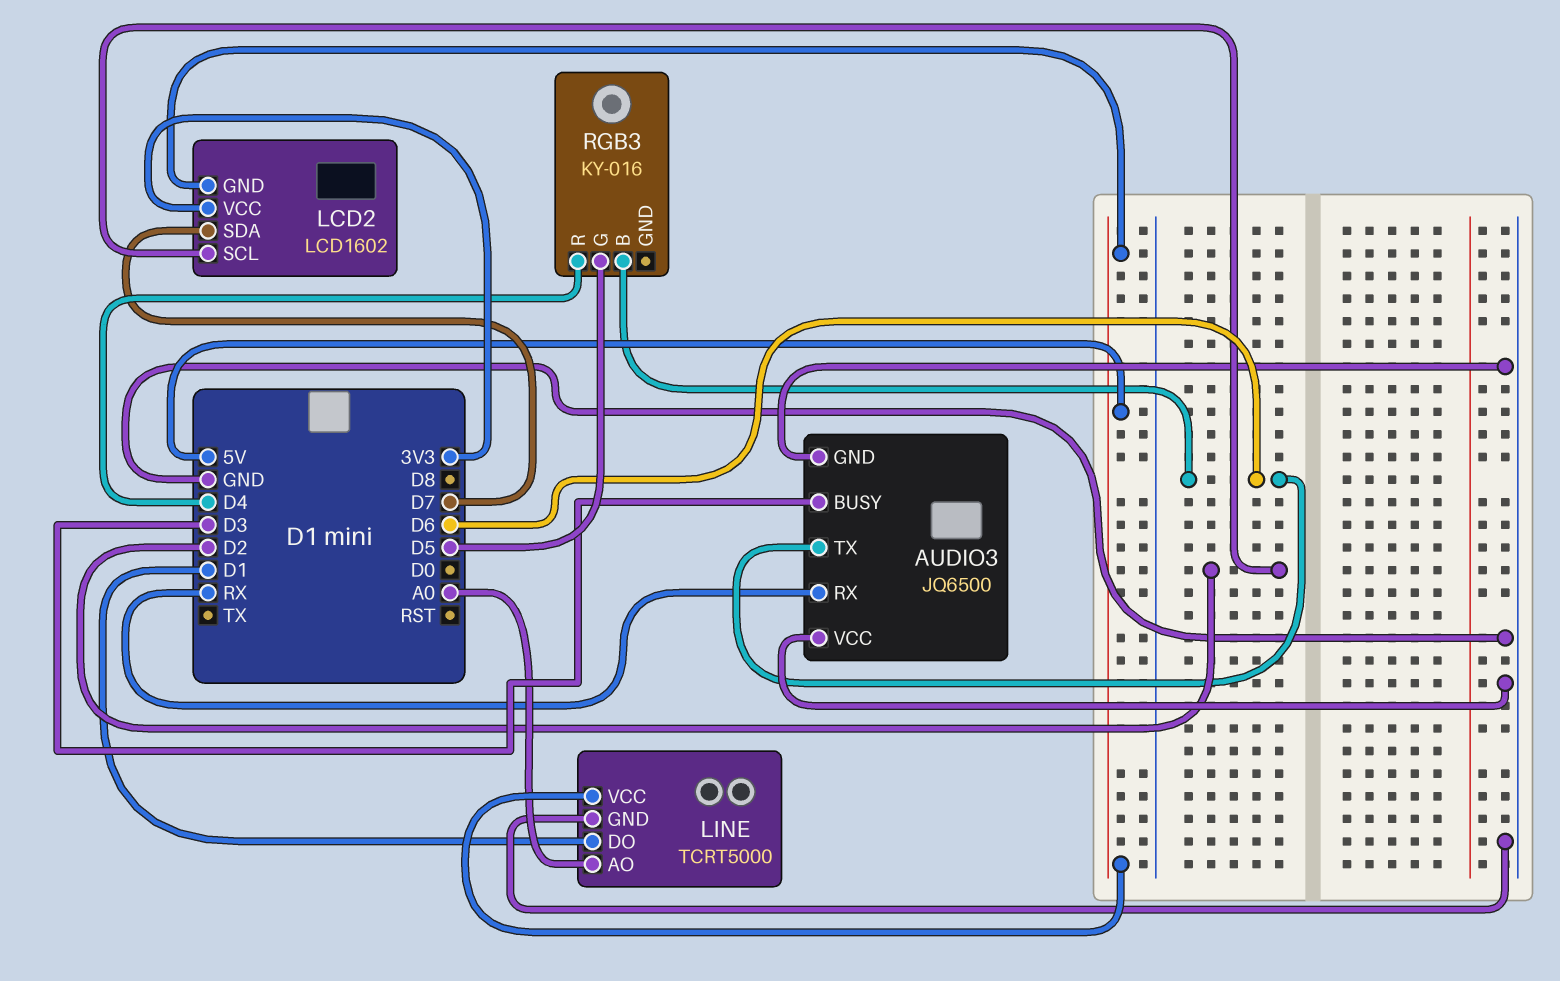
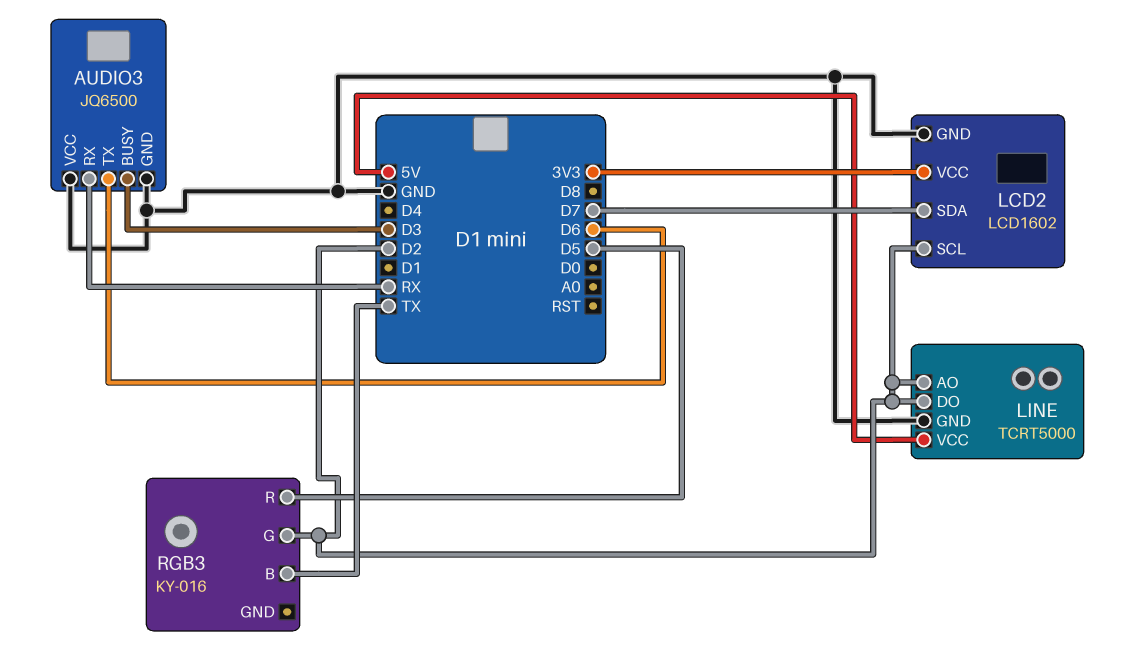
LCD2 pin GND: 5V -> GND
LINE pin AO: A0 -> D2
LINE pin DO: D1 -> D2
RGB3 pin B: D6 -> TX
RGB3 pin G: D5 -> D2
RGB3 pin R: D4 -> D5

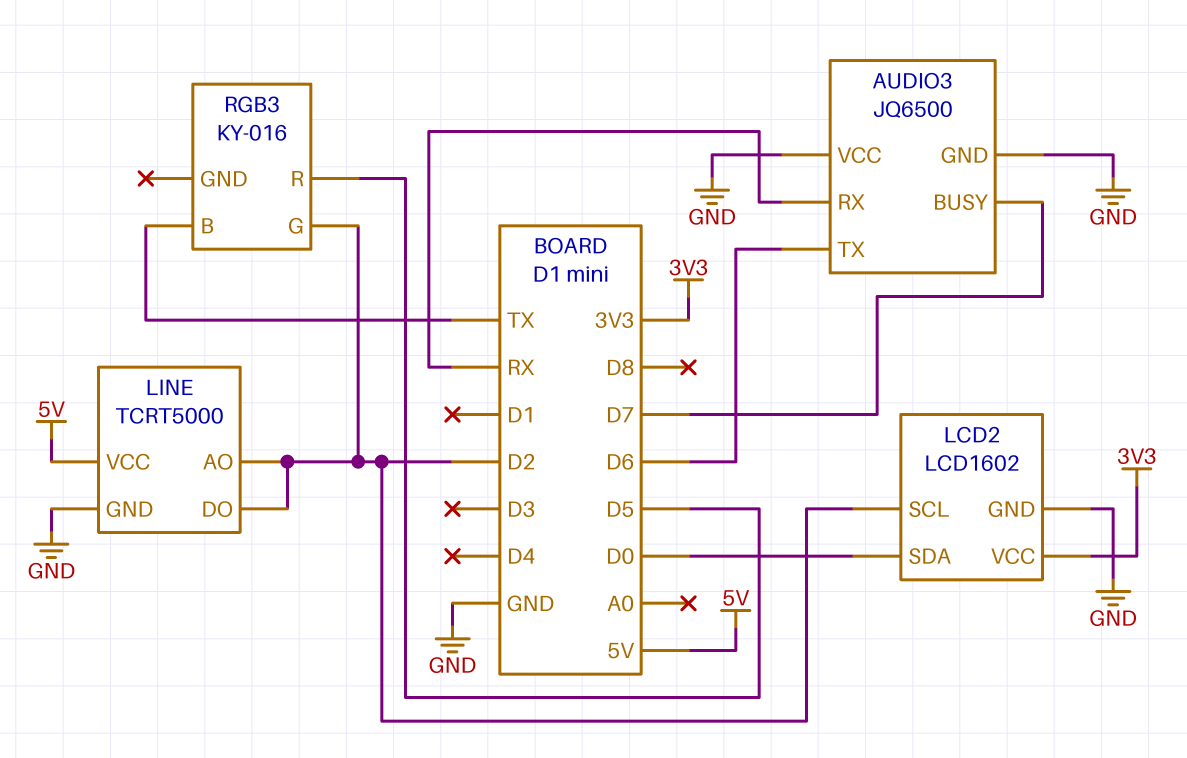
AUDIO3 pin BUSY: D3 -> D7
LCD2 pin SDA: D7 -> D0

